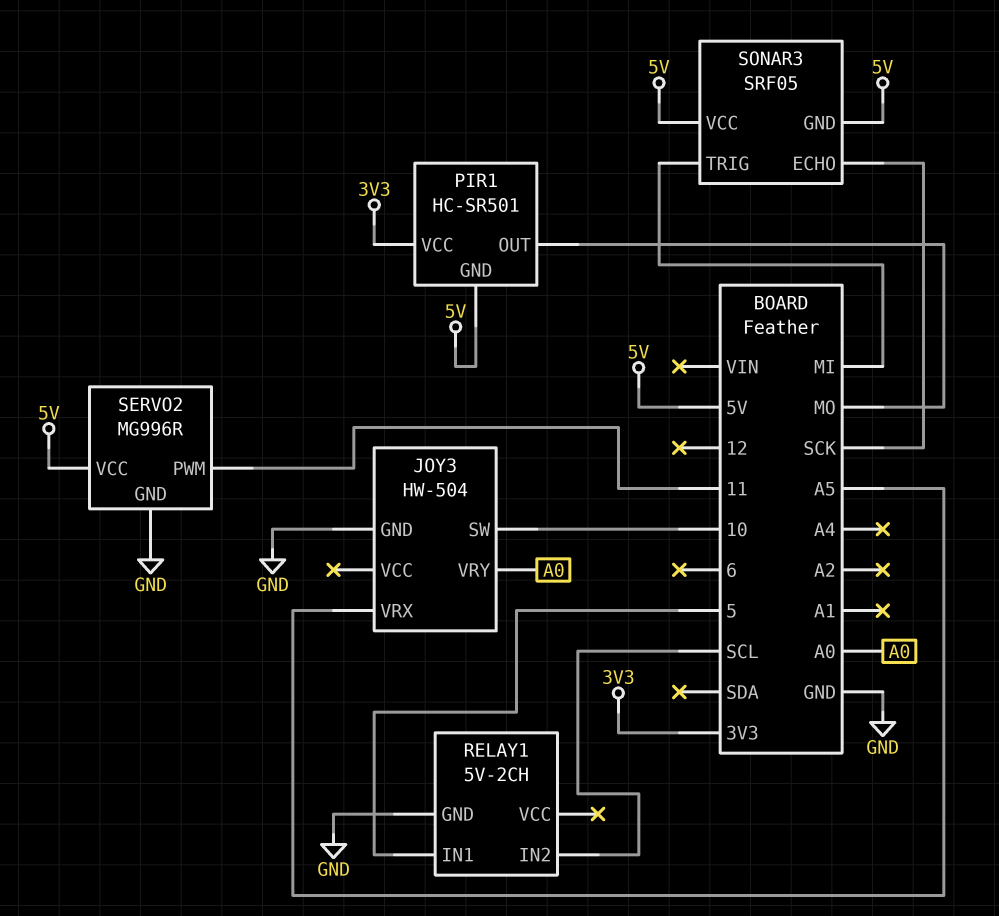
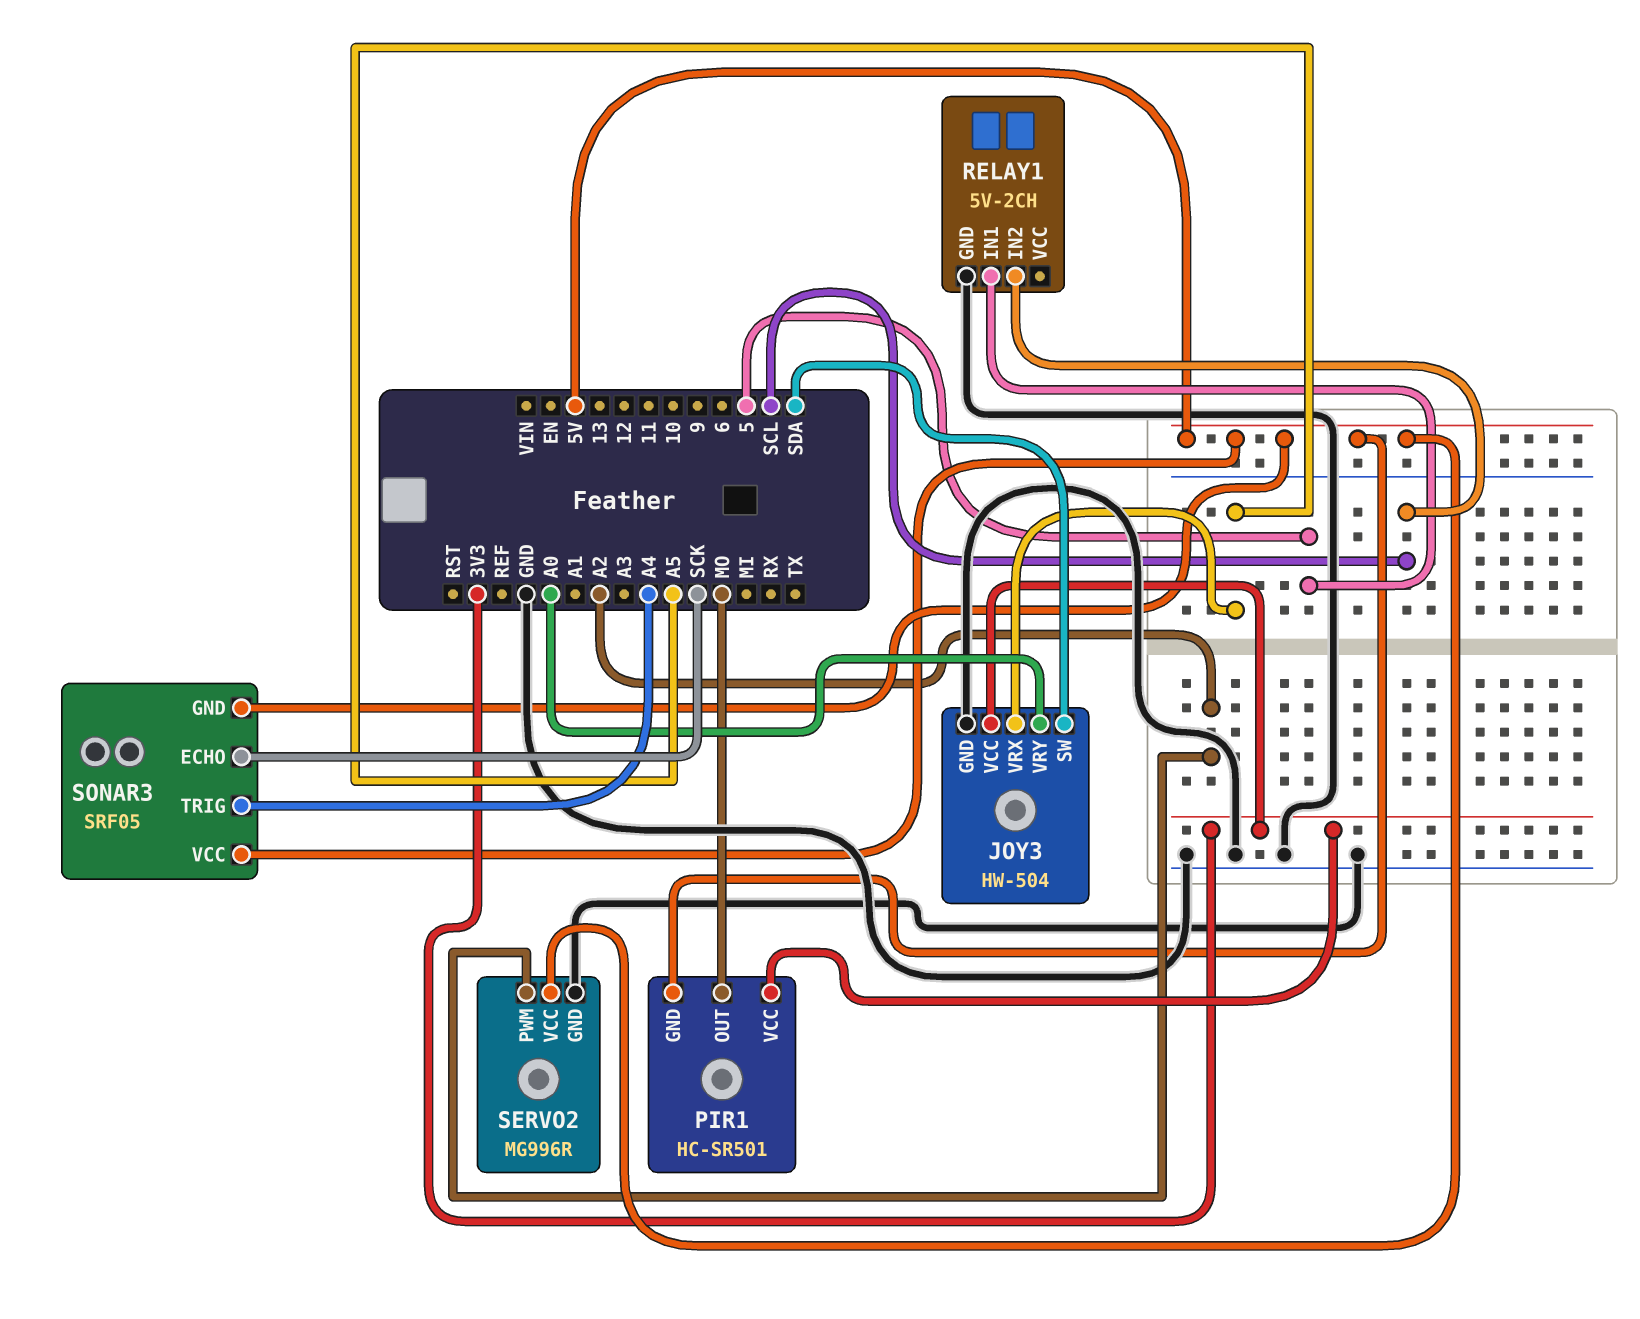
JOY3 pin SW: 10 -> SDA
JOY3 pin VCC: none -> 3V3
SERVO2 pin PWM: 11 -> A2
SONAR3 pin TRIG: MI -> A4

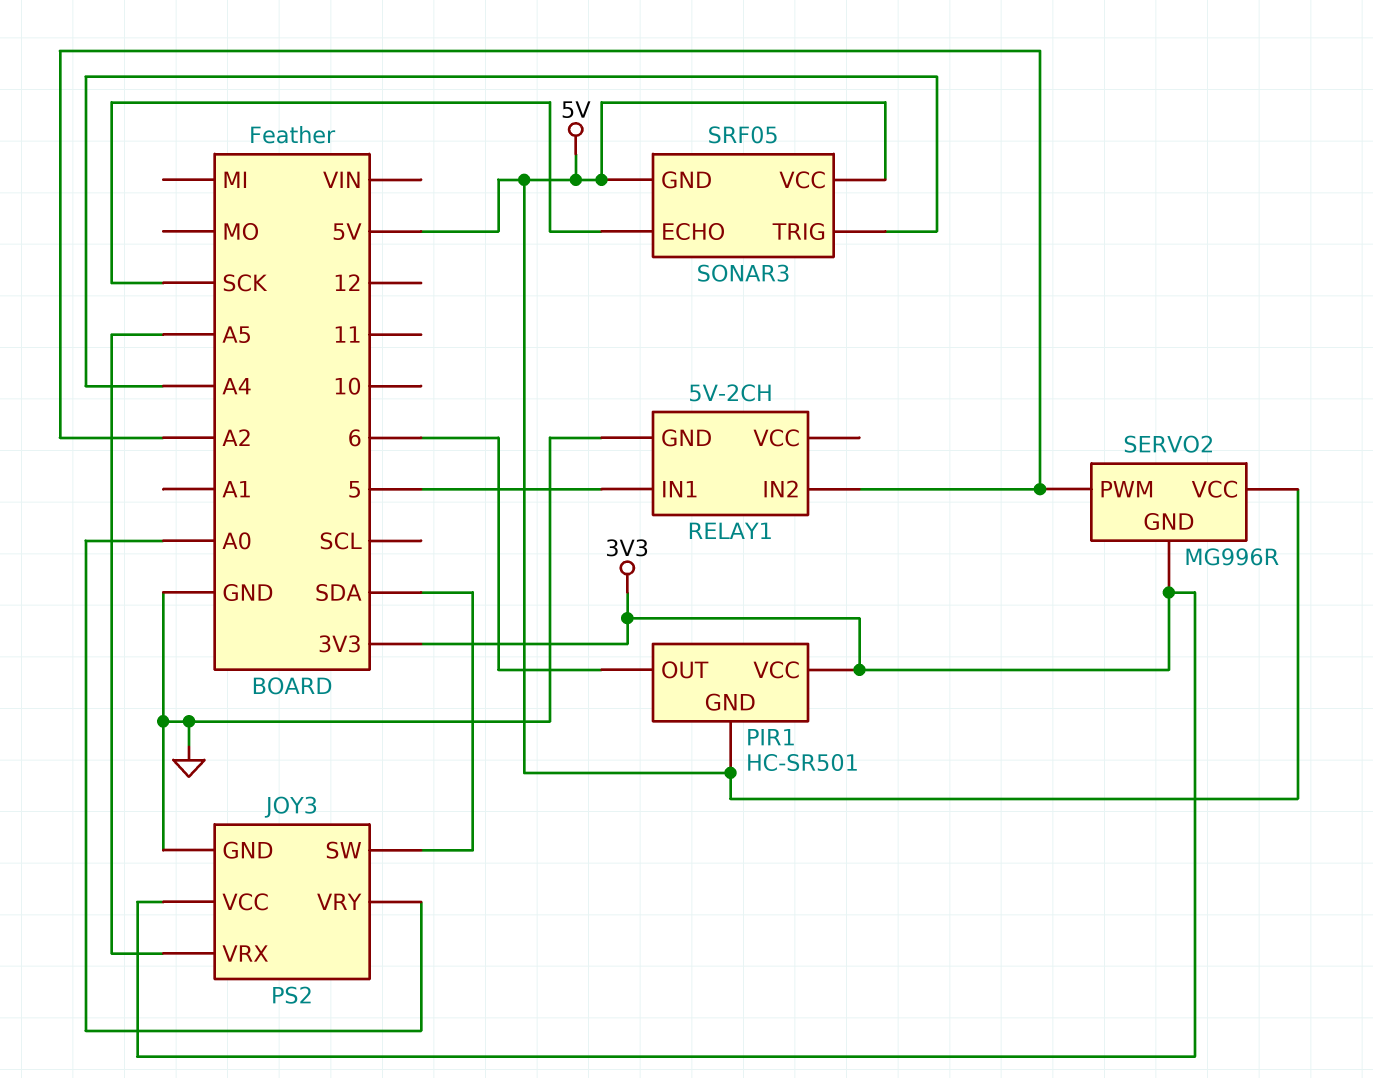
JOY3: HW-504 -> PS2
PIR1 pin OUT: MO -> 6
RELAY1 pin IN2: SCL -> A2
SERVO2 pin GND: GND -> 3V3

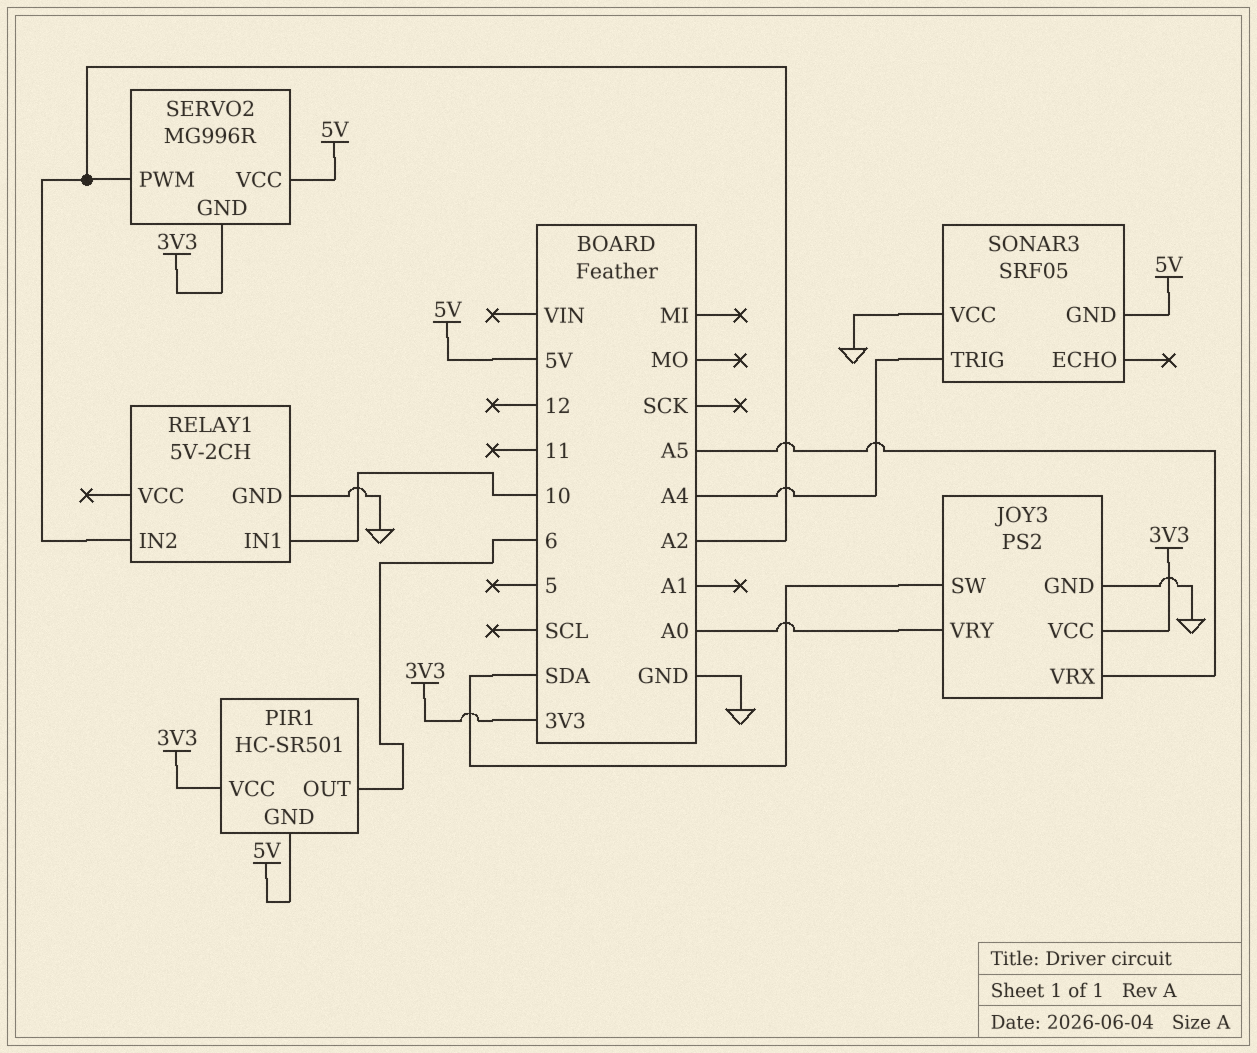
RELAY1 pin IN1: 5 -> 10
SONAR3 pin ECHO: SCK -> none
SONAR3 pin VCC: 5V -> GND

